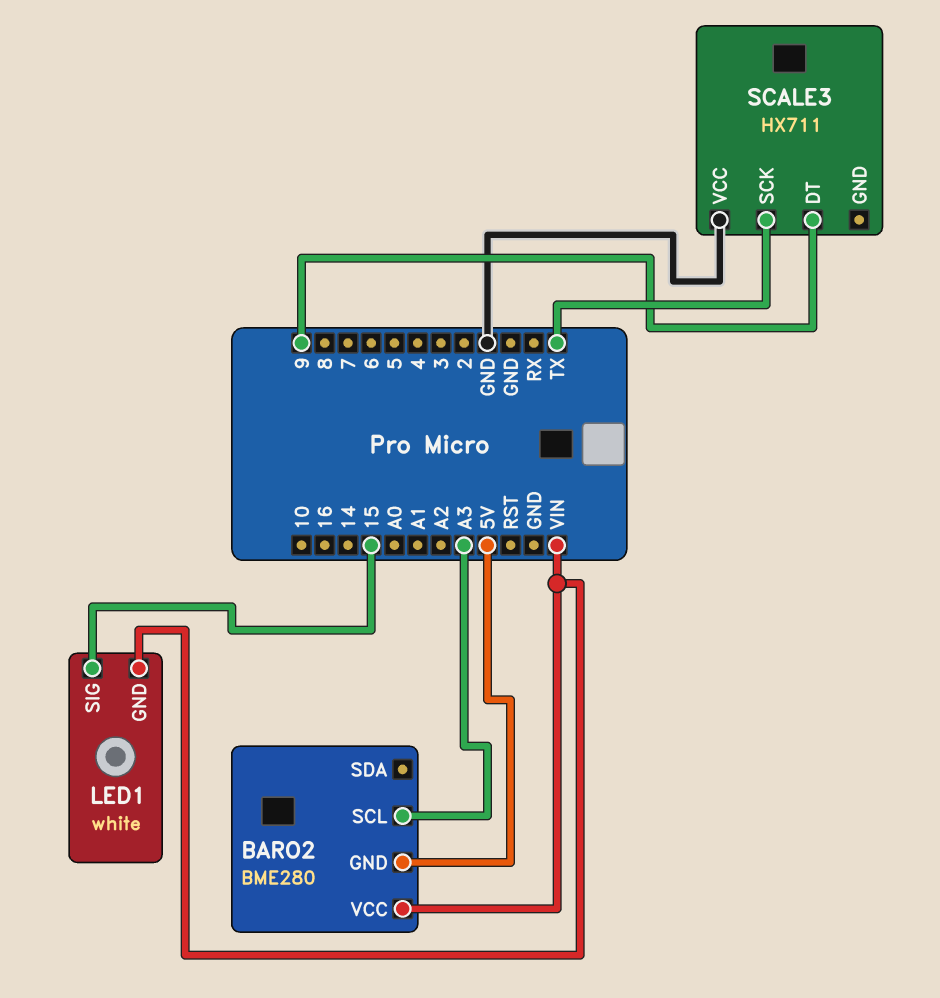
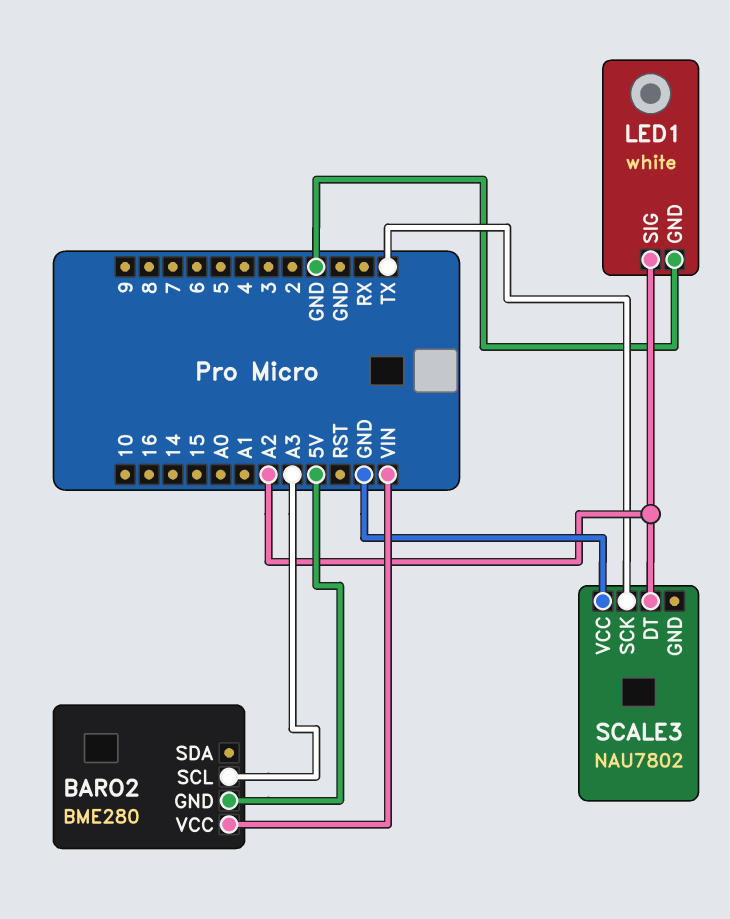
LED1 pin GND: VIN -> GND
LED1 pin SIG: 15 -> A2
SCALE3: HX711 -> NAU7802
SCALE3 pin DT: 9 -> A2

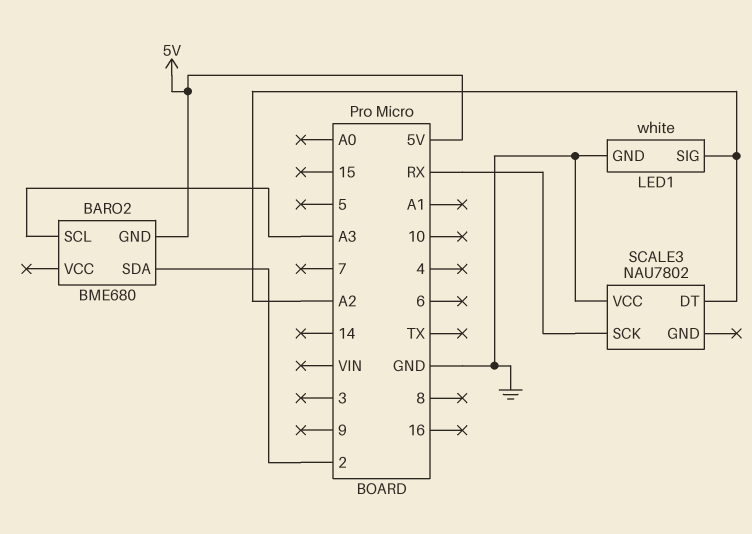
BARO2: BME280 -> BME680
BARO2 pin SDA: none -> 2
BARO2 pin VCC: VIN -> none
SCALE3 pin SCK: TX -> RX

